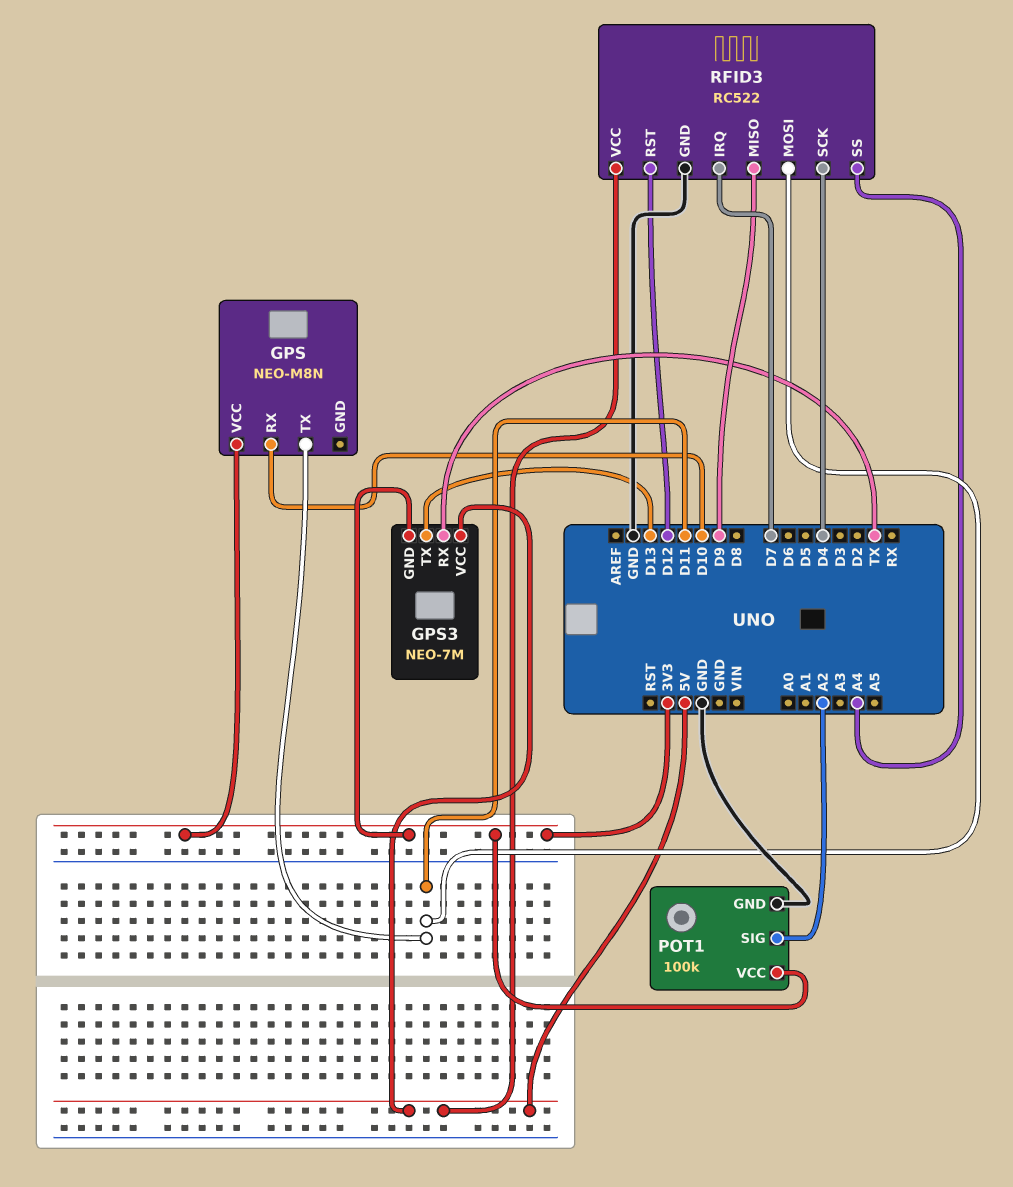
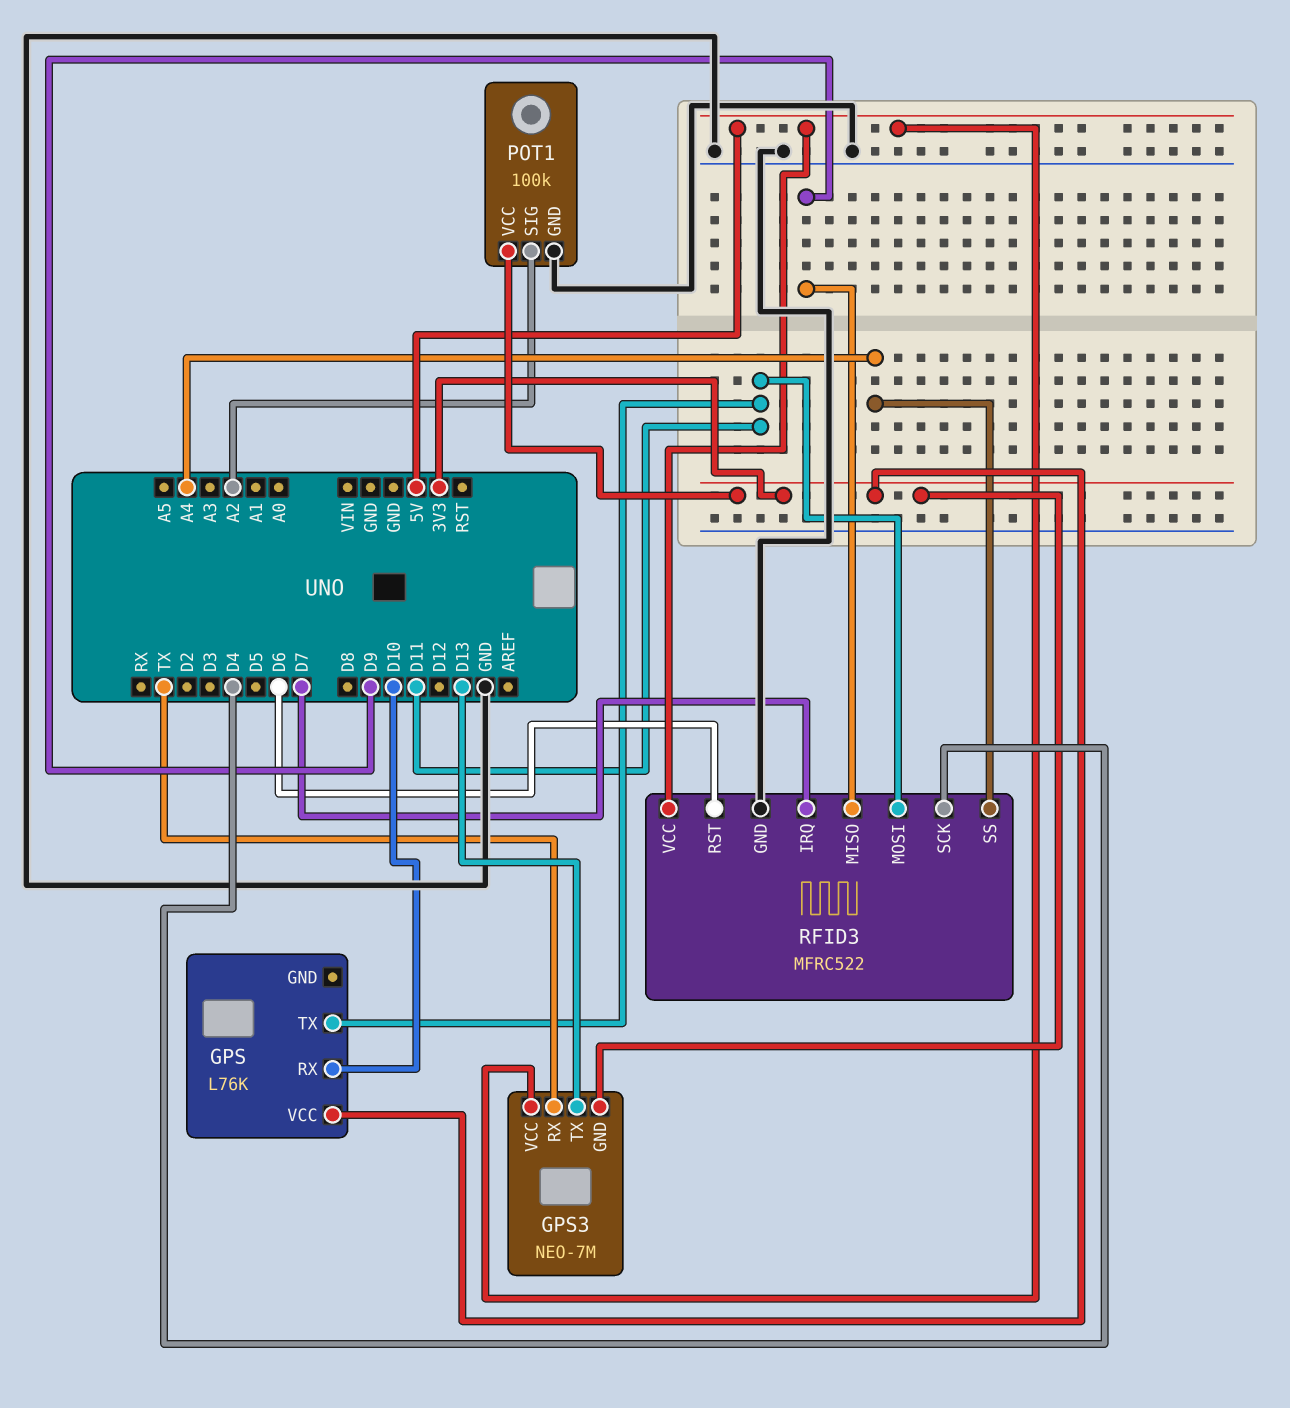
GPS: NEO-M8N -> L76K
RFID3: RC522 -> MFRC522
RFID3 pin RST: D12 -> D6

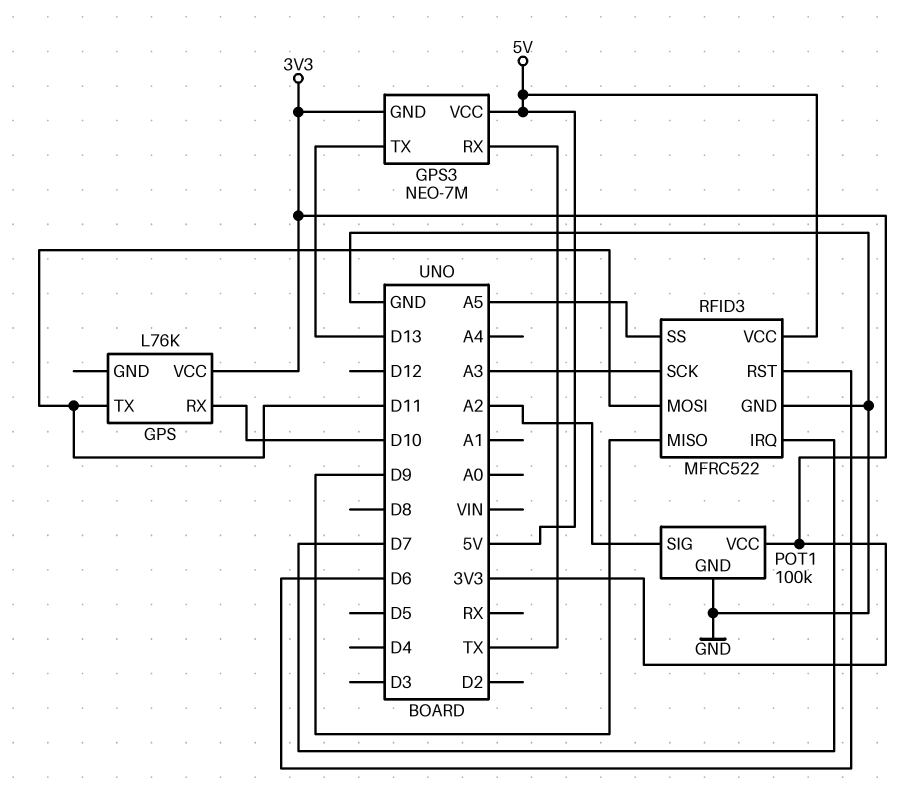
RFID3 pin SCK: D4 -> A3
RFID3 pin SS: A4 -> A5

